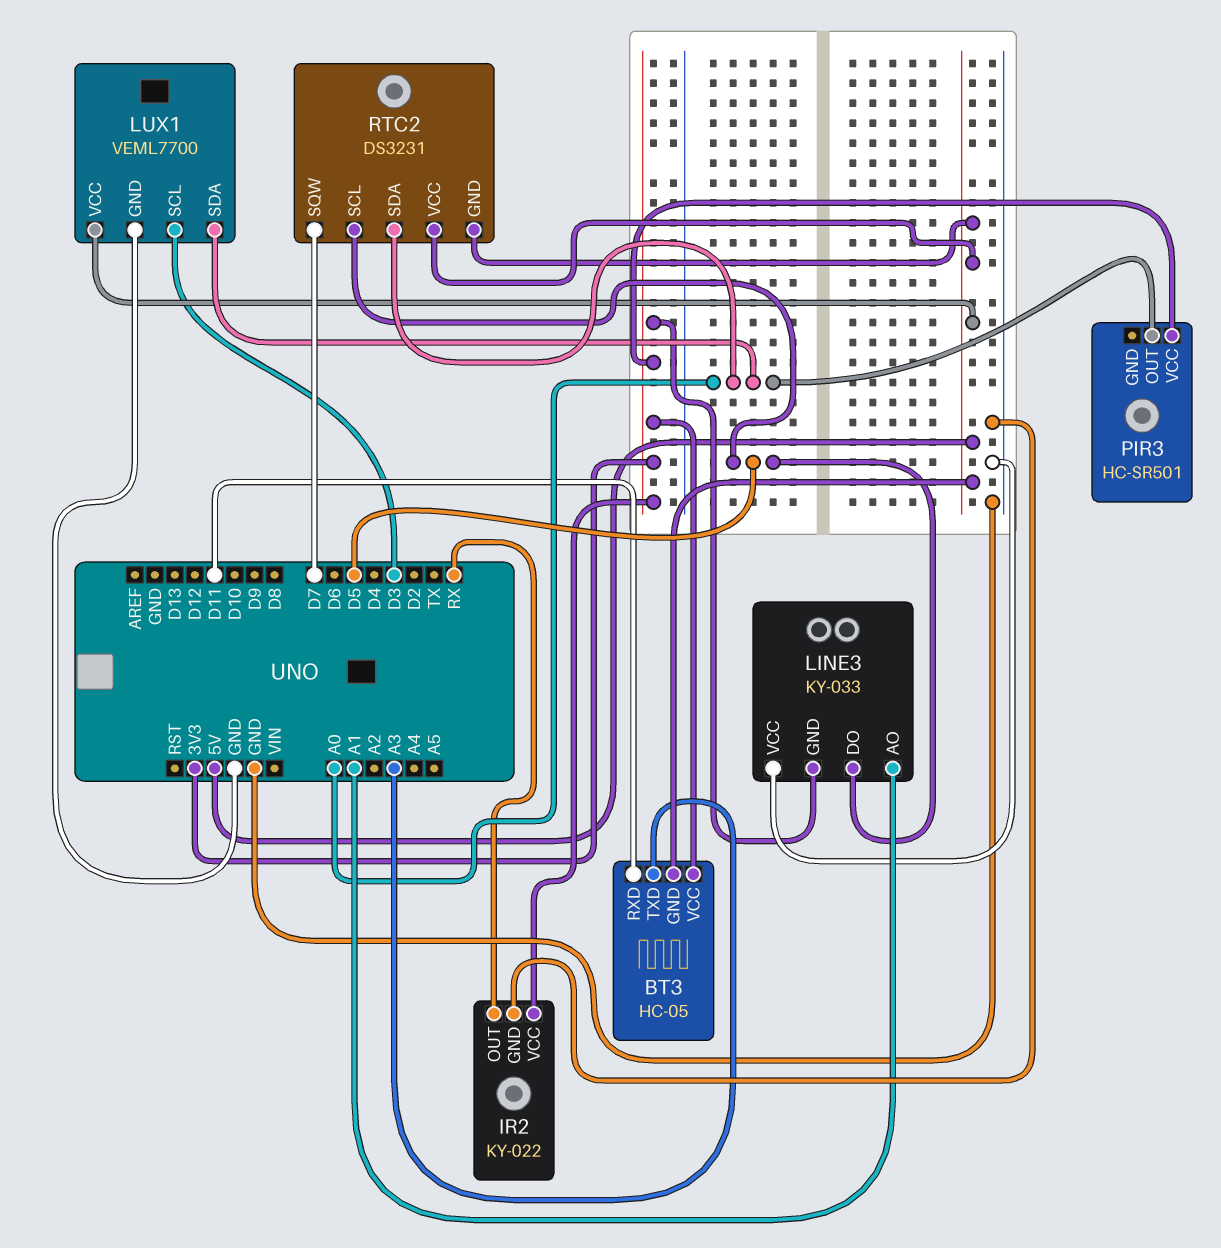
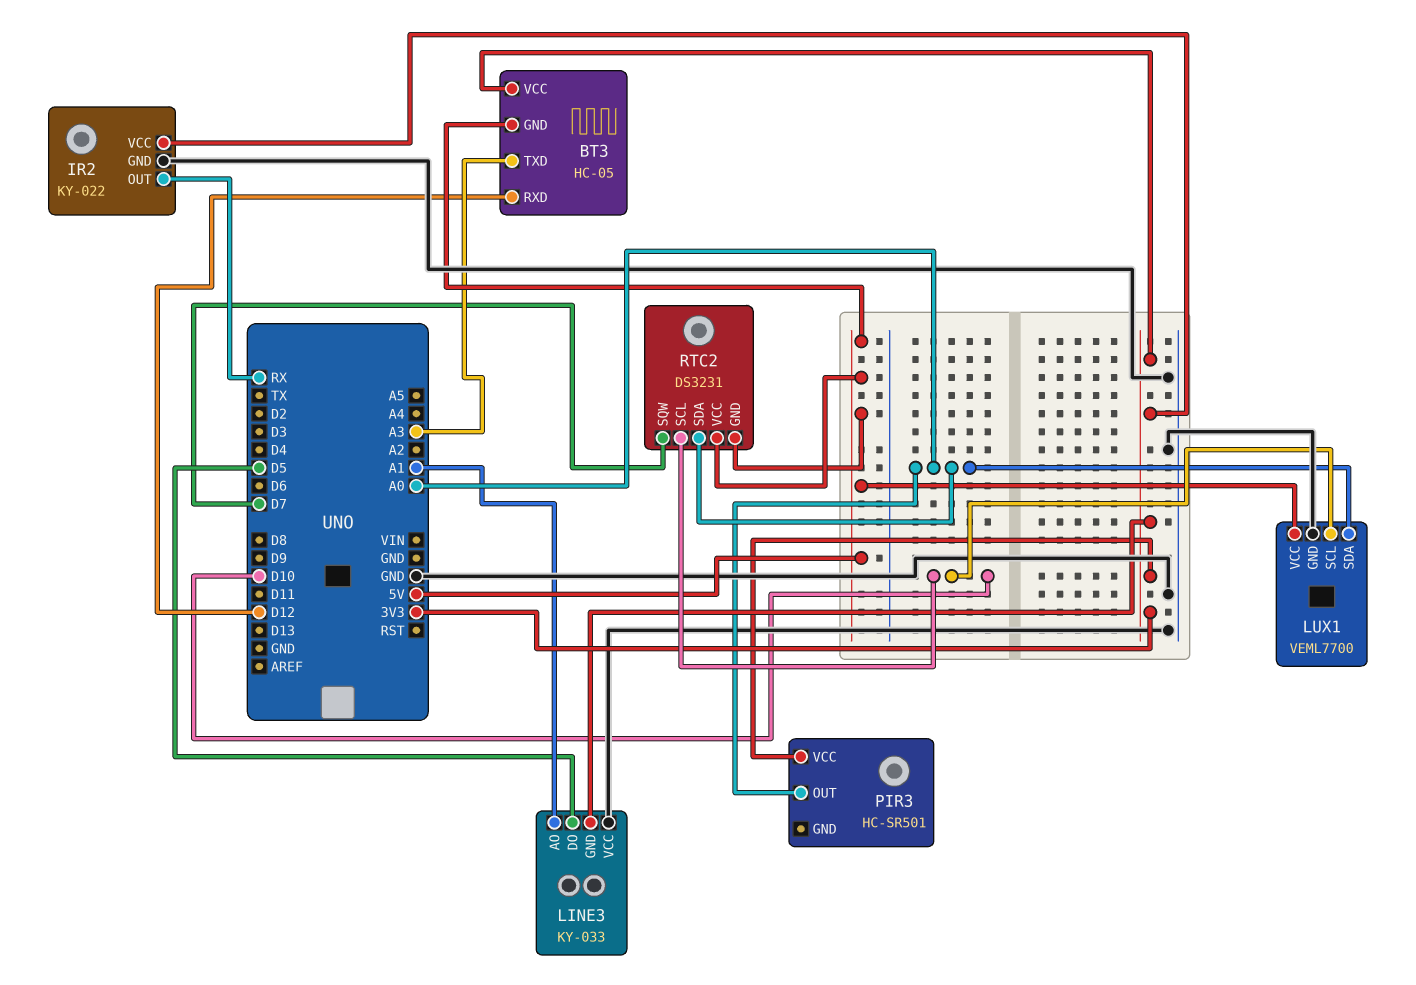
BT3 pin RXD: D11 -> D12
LUX1 pin SCL: D3 -> D10
RTC2 pin SCL: D5 -> D10

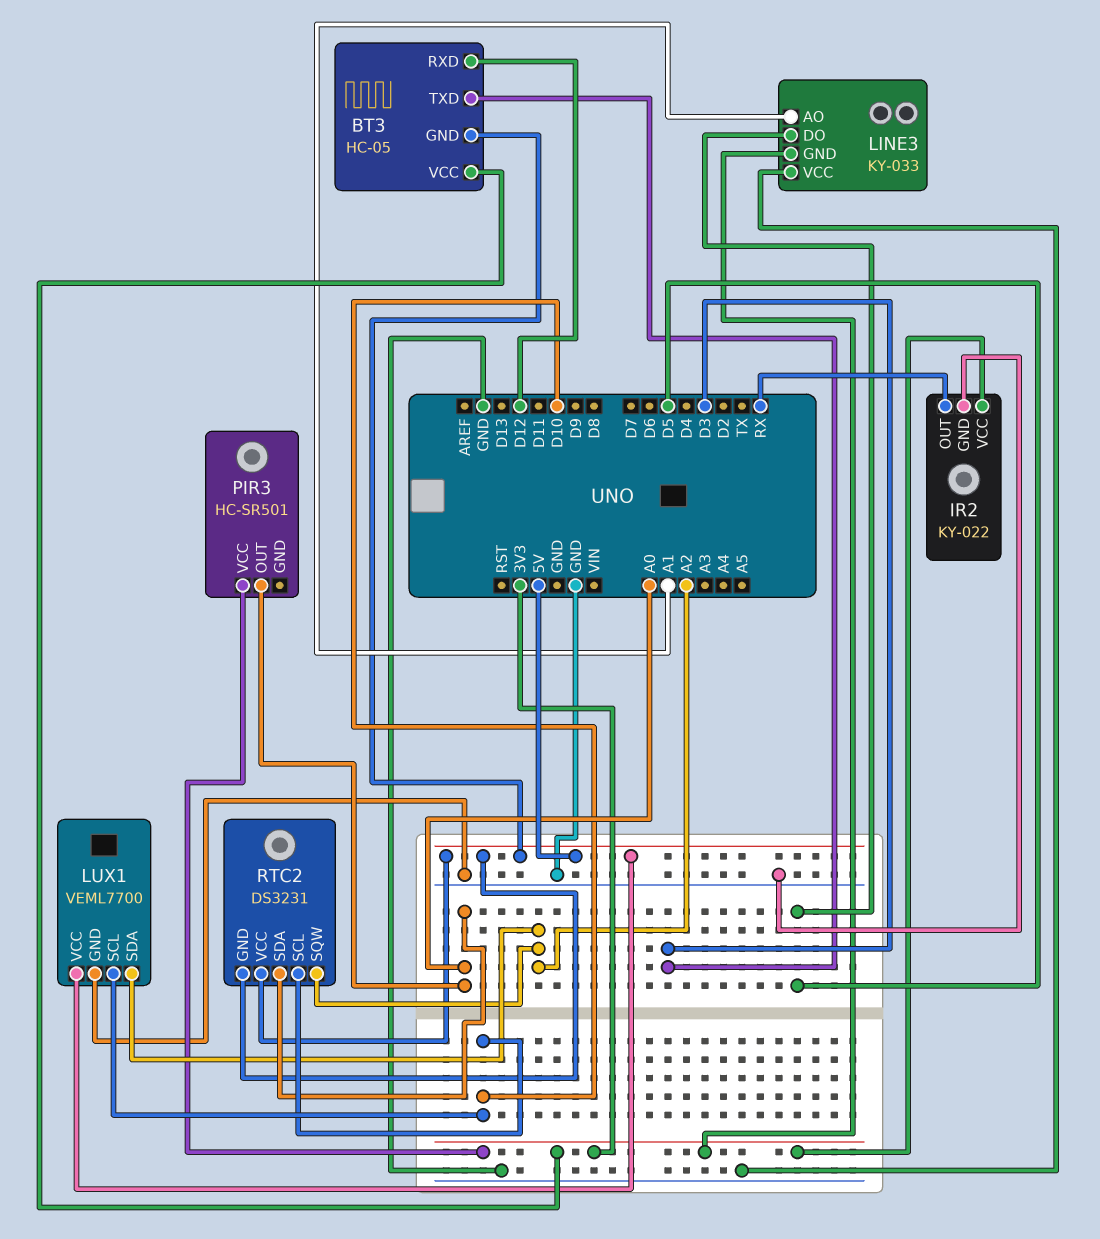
BT3 pin TXD: A3 -> D3
LUX1 pin SDA: A0 -> A2
RTC2 pin SQW: D7 -> A2

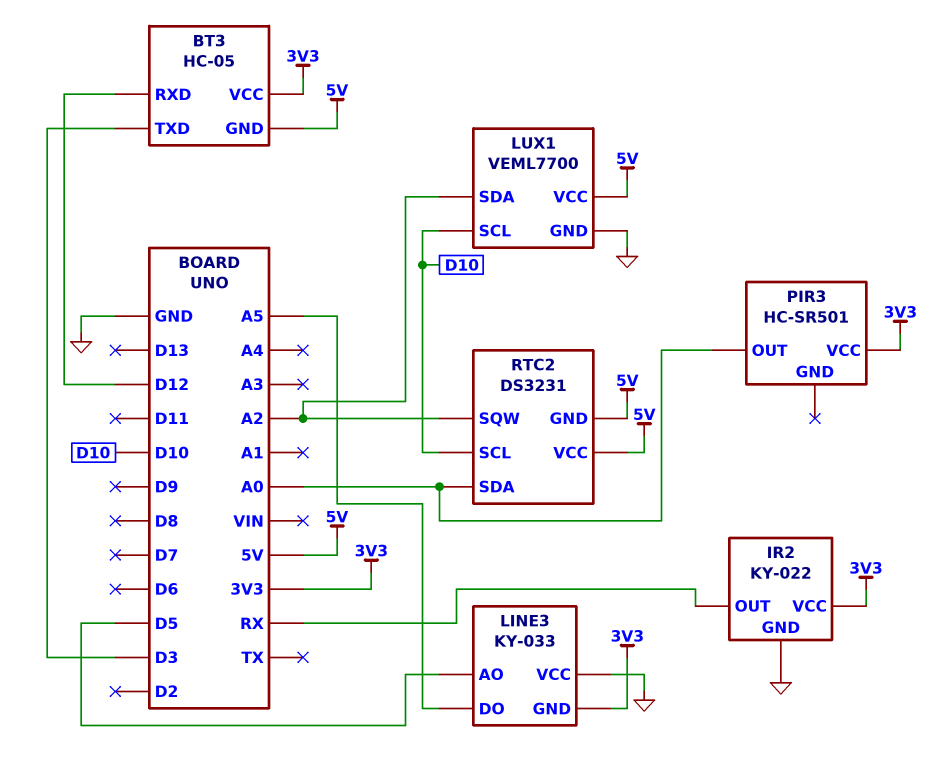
LINE3 pin AO: A1 -> D5
LINE3 pin DO: D5 -> A5

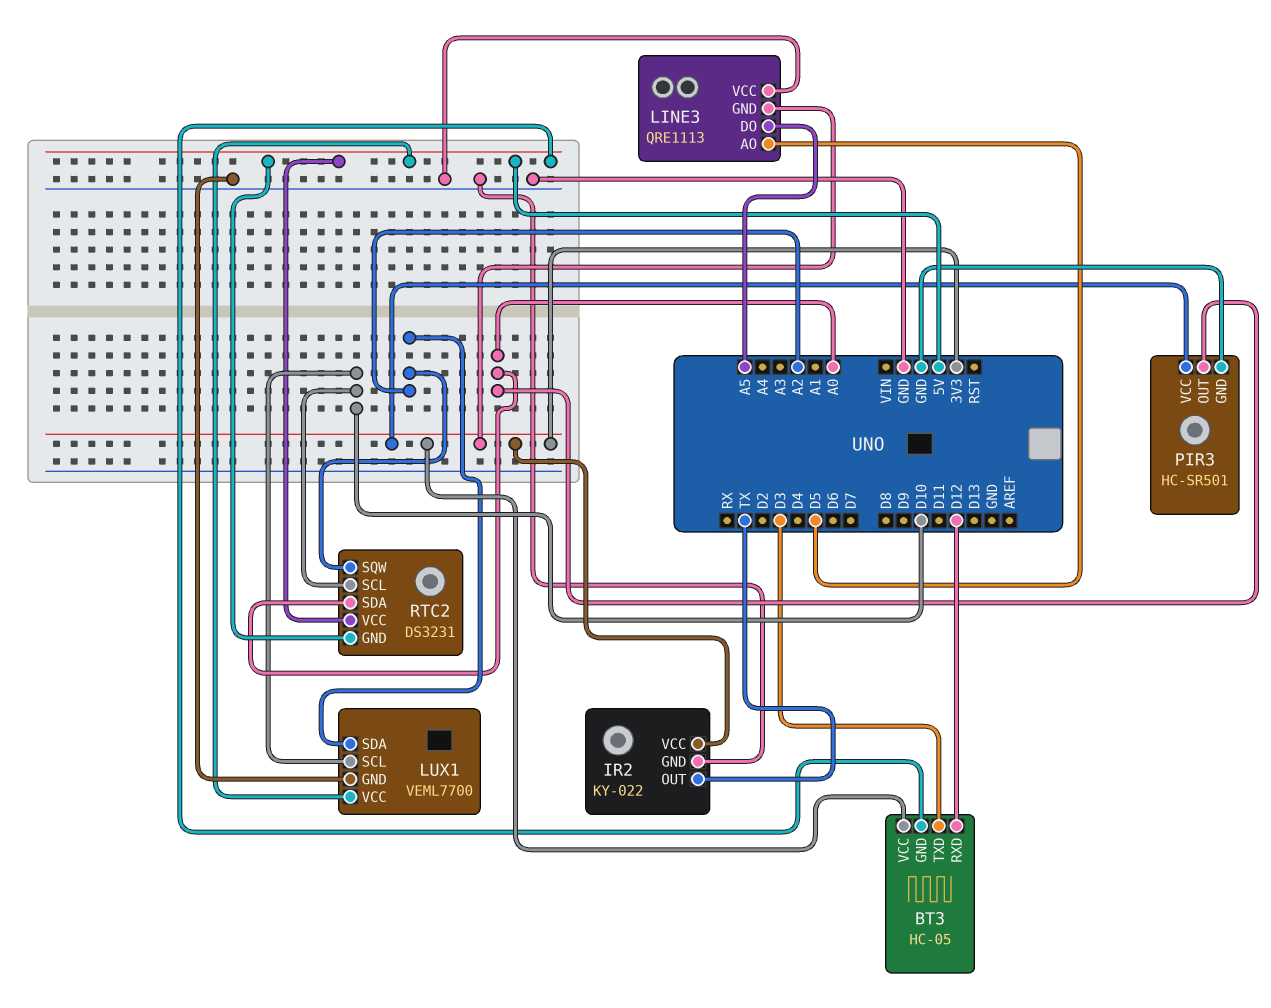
IR2 pin OUT: RX -> TX
LINE3: KY-033 -> QRE1113
PIR3 pin GND: none -> GND

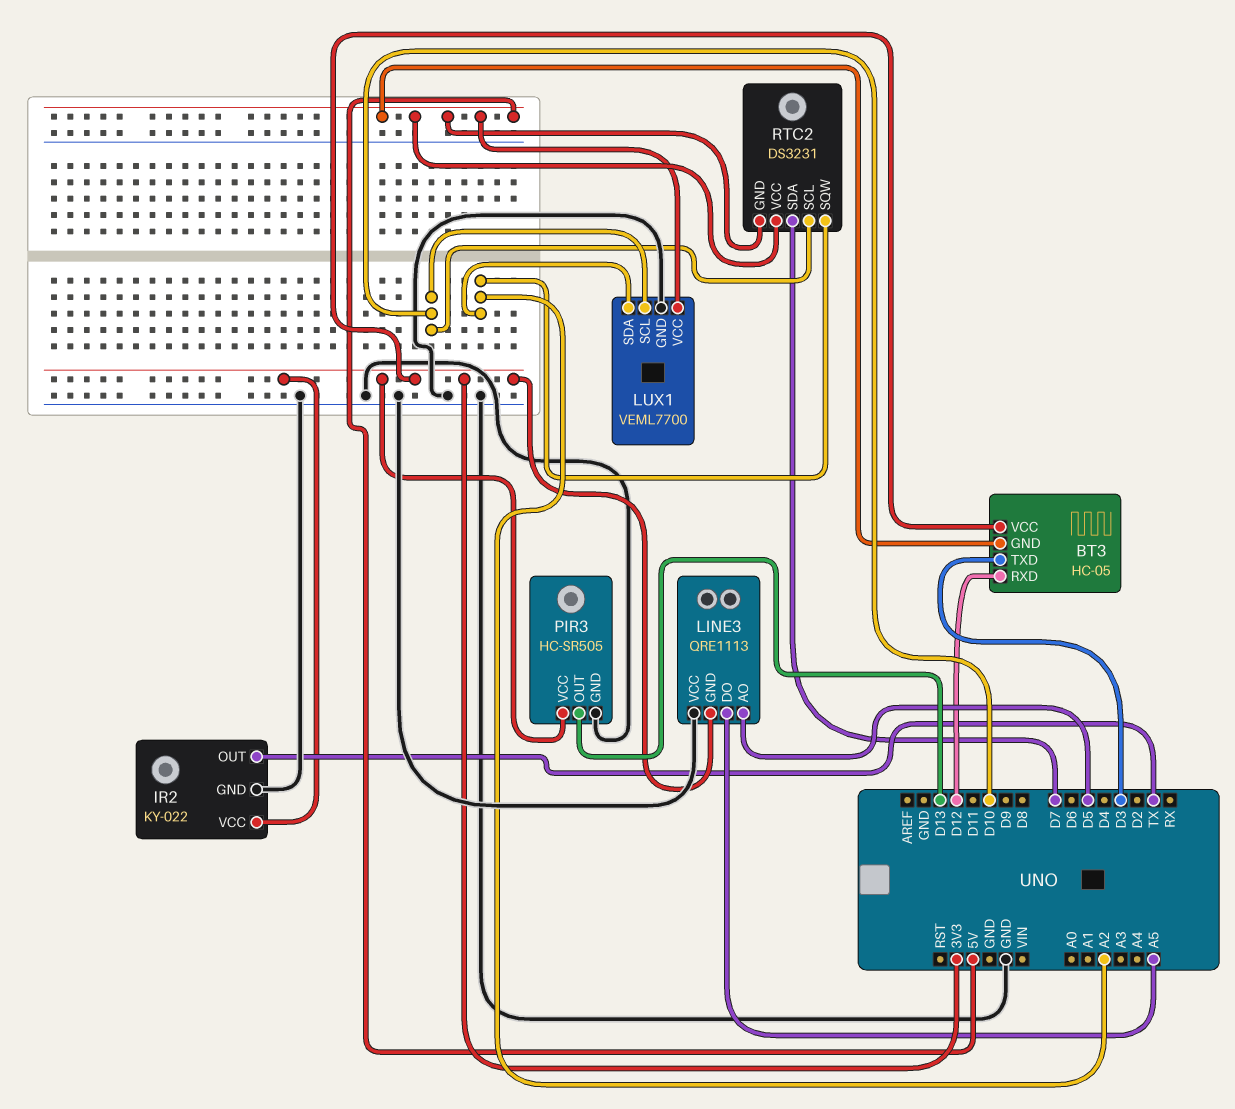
PIR3: HC-SR501 -> HC-SR505
PIR3 pin OUT: A0 -> D13
RTC2 pin SDA: A0 -> D7

